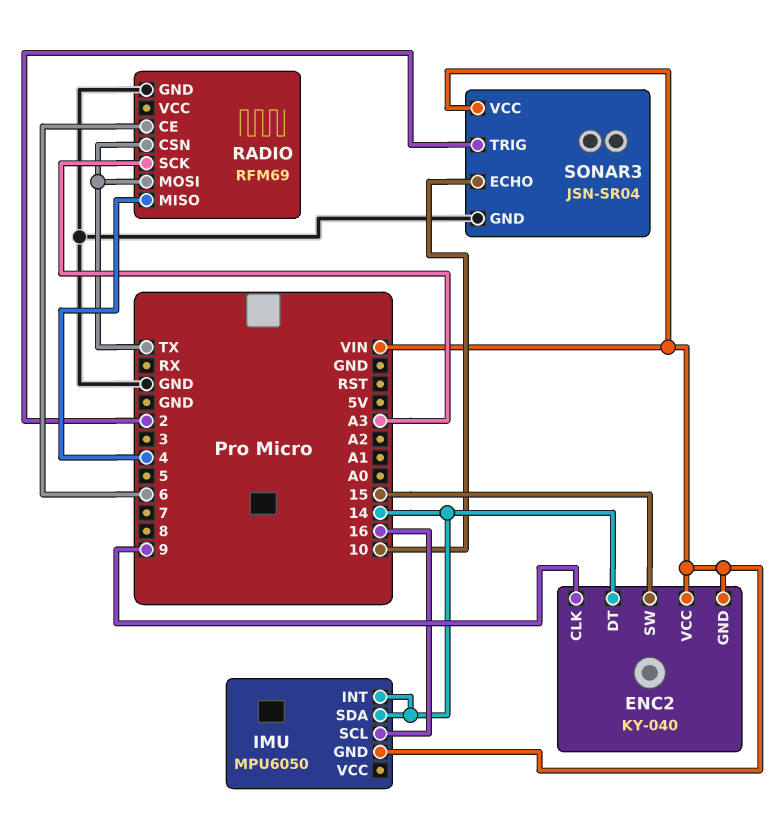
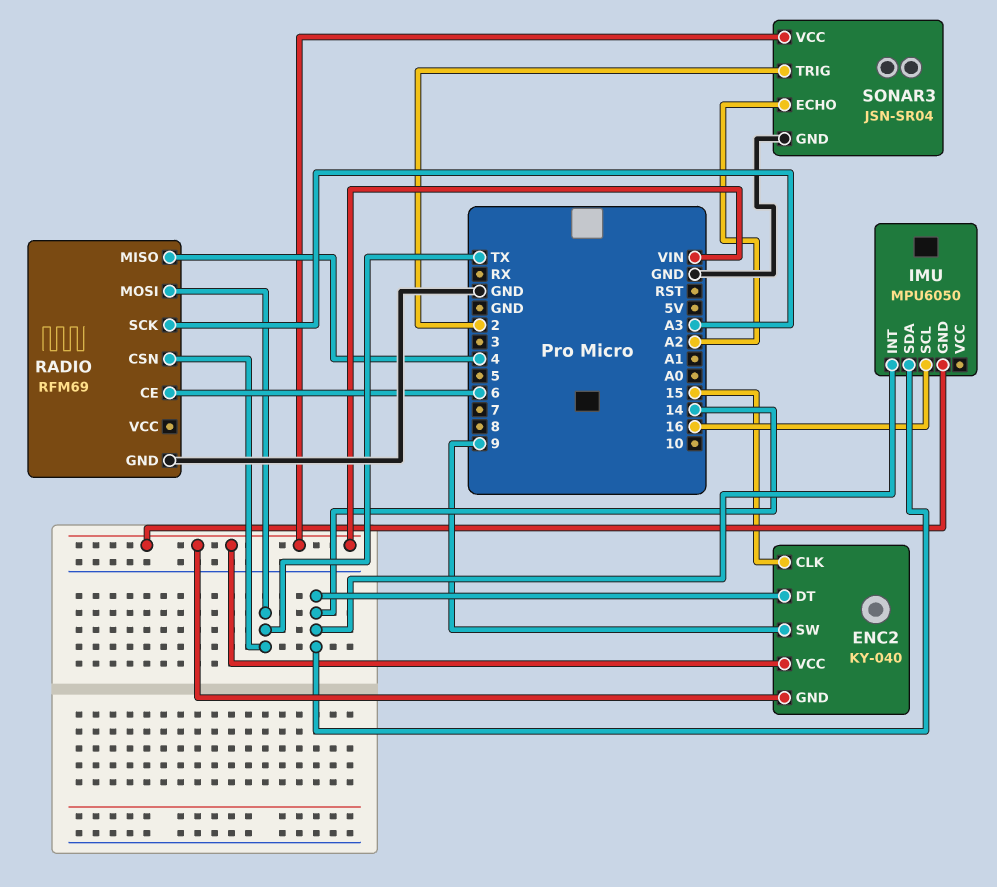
ENC2 pin CLK: 9 -> 15
ENC2 pin SW: 15 -> 9
SONAR3 pin ECHO: 10 -> A2

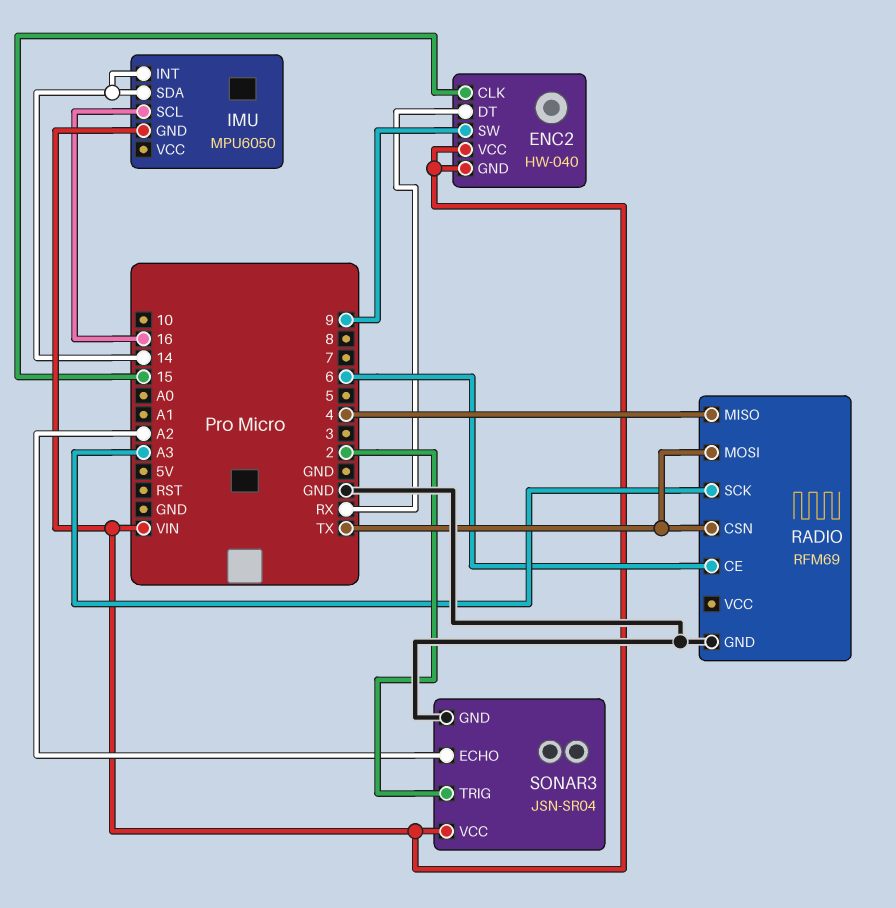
ENC2: KY-040 -> HW-040
ENC2 pin DT: 14 -> RX

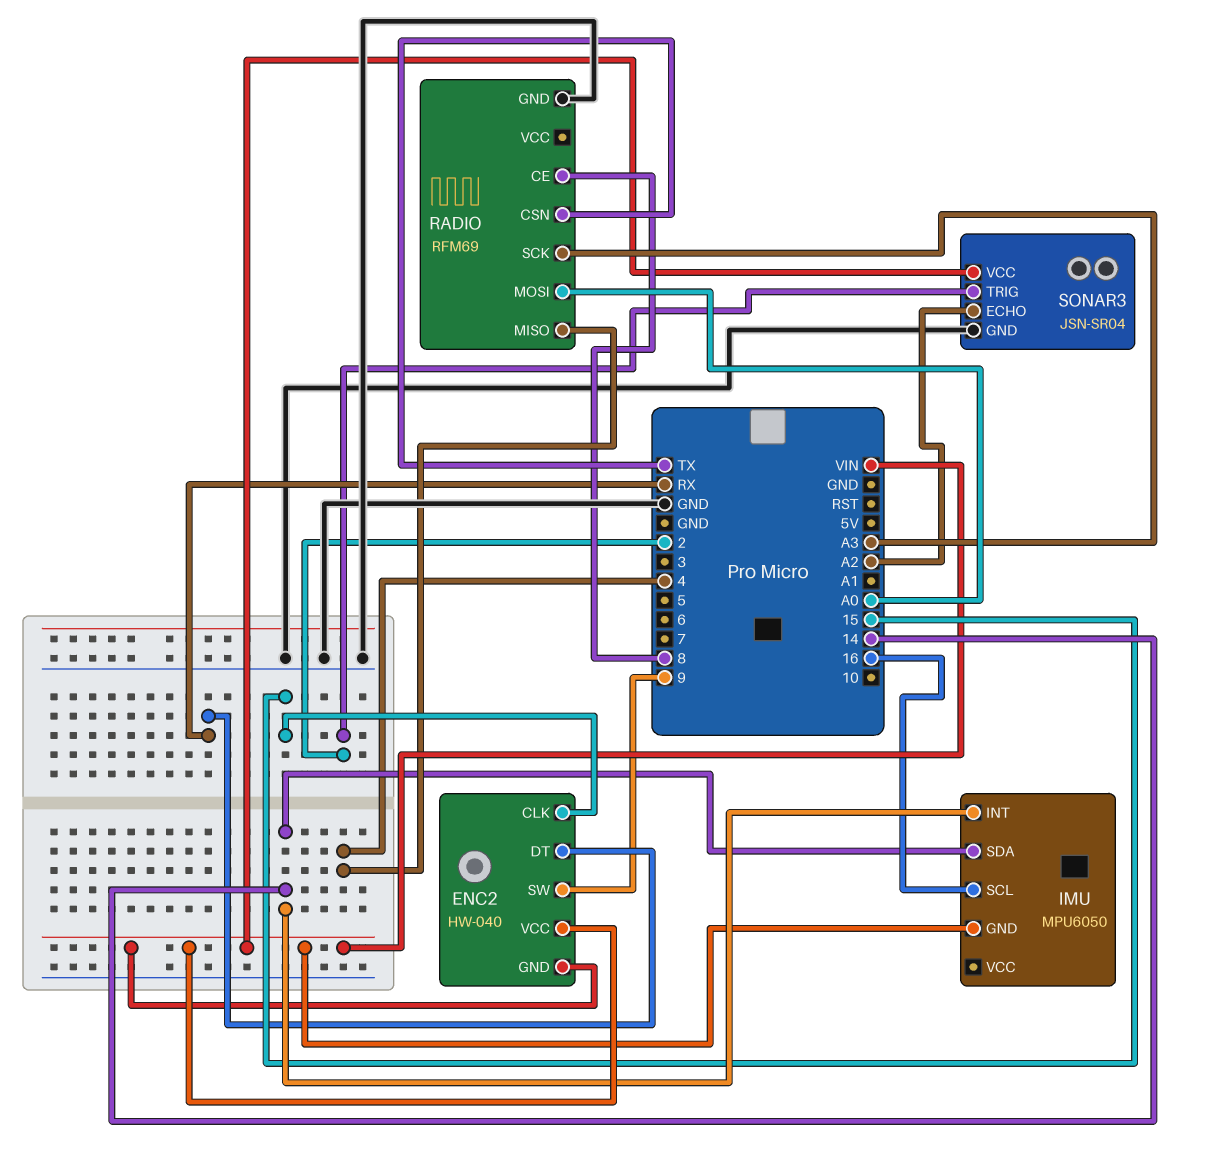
RADIO pin CE: 6 -> 8
RADIO pin MOSI: TX -> A0

